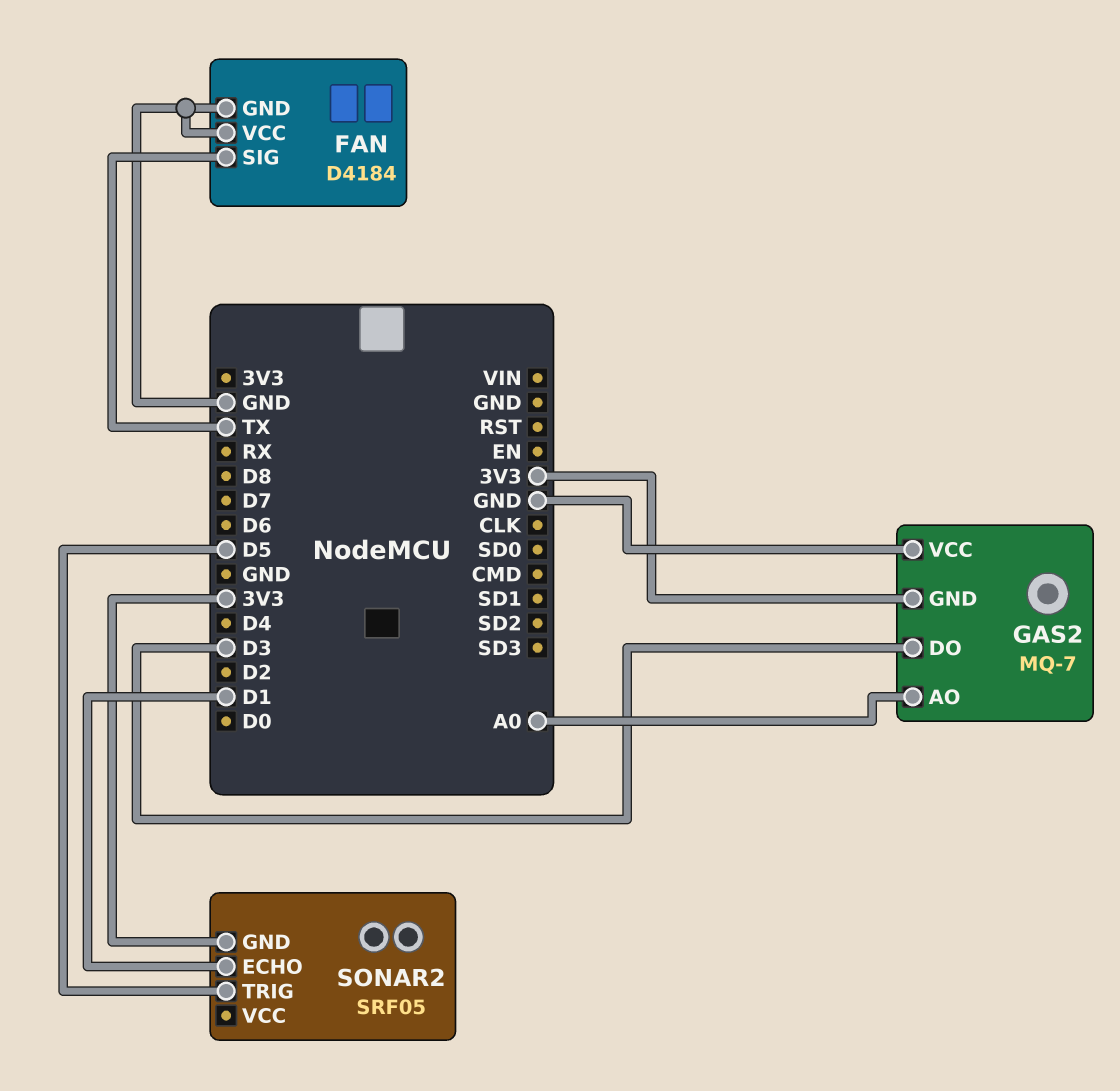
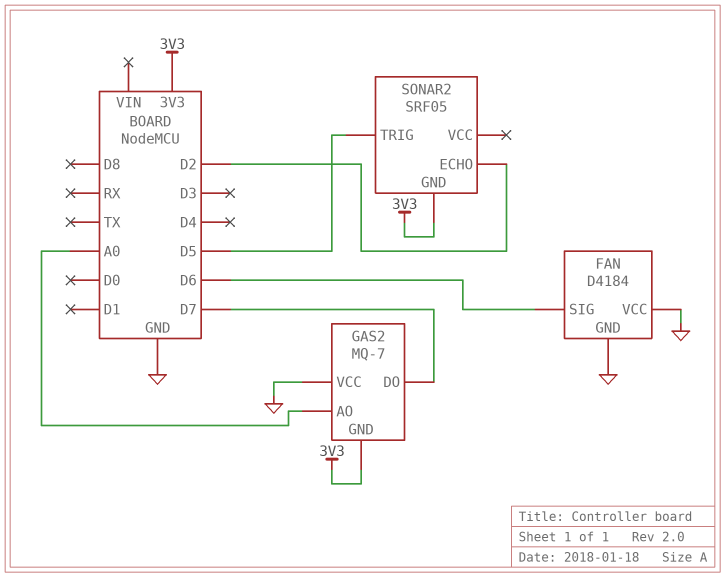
FAN pin SIG: TX -> D6
GAS2 pin DO: D3 -> D7
SONAR2 pin ECHO: D1 -> D2

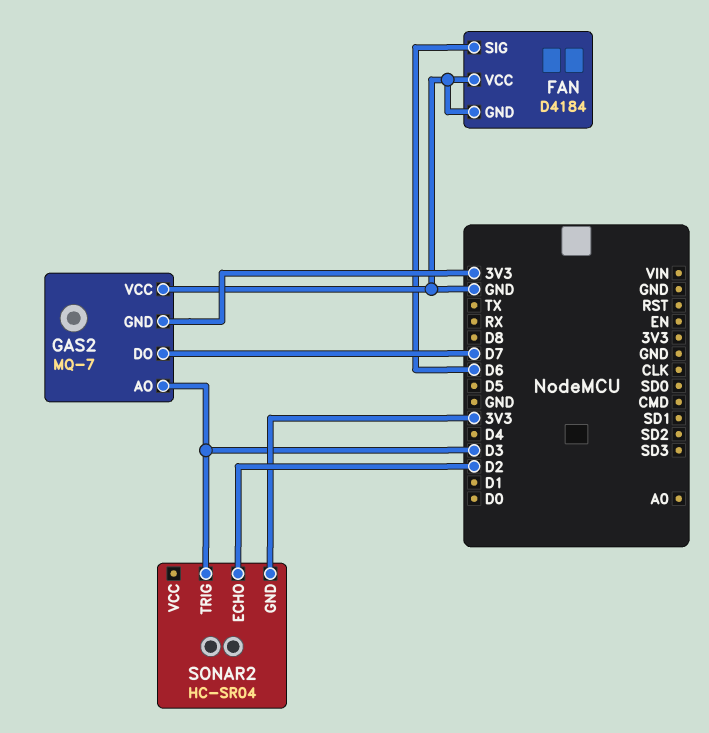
GAS2 pin AO: A0 -> D3
SONAR2: SRF05 -> HC-SR04
SONAR2 pin TRIG: D5 -> D3

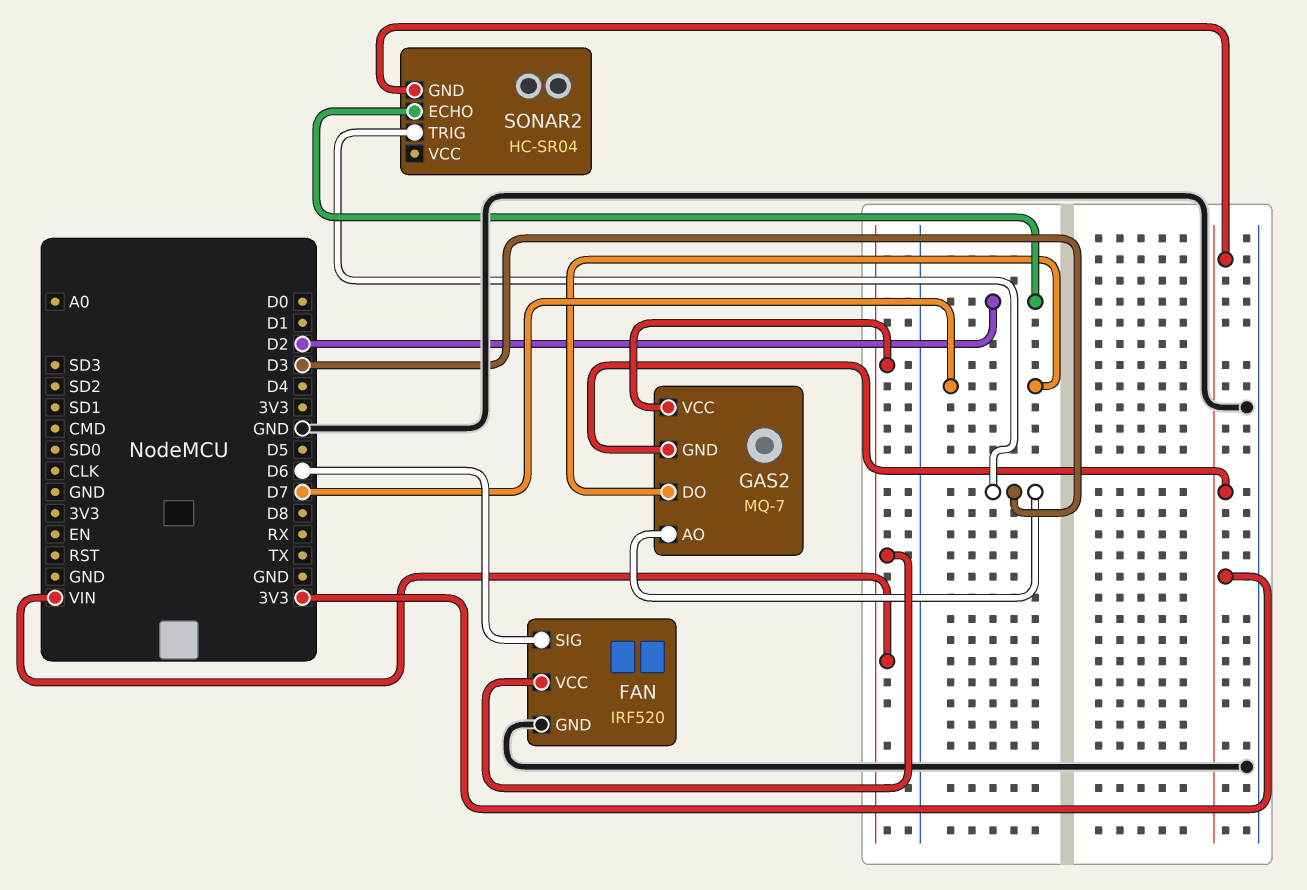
FAN: D4184 -> IRF520
FAN pin VCC: GND -> VIN
GAS2 pin VCC: GND -> VIN

